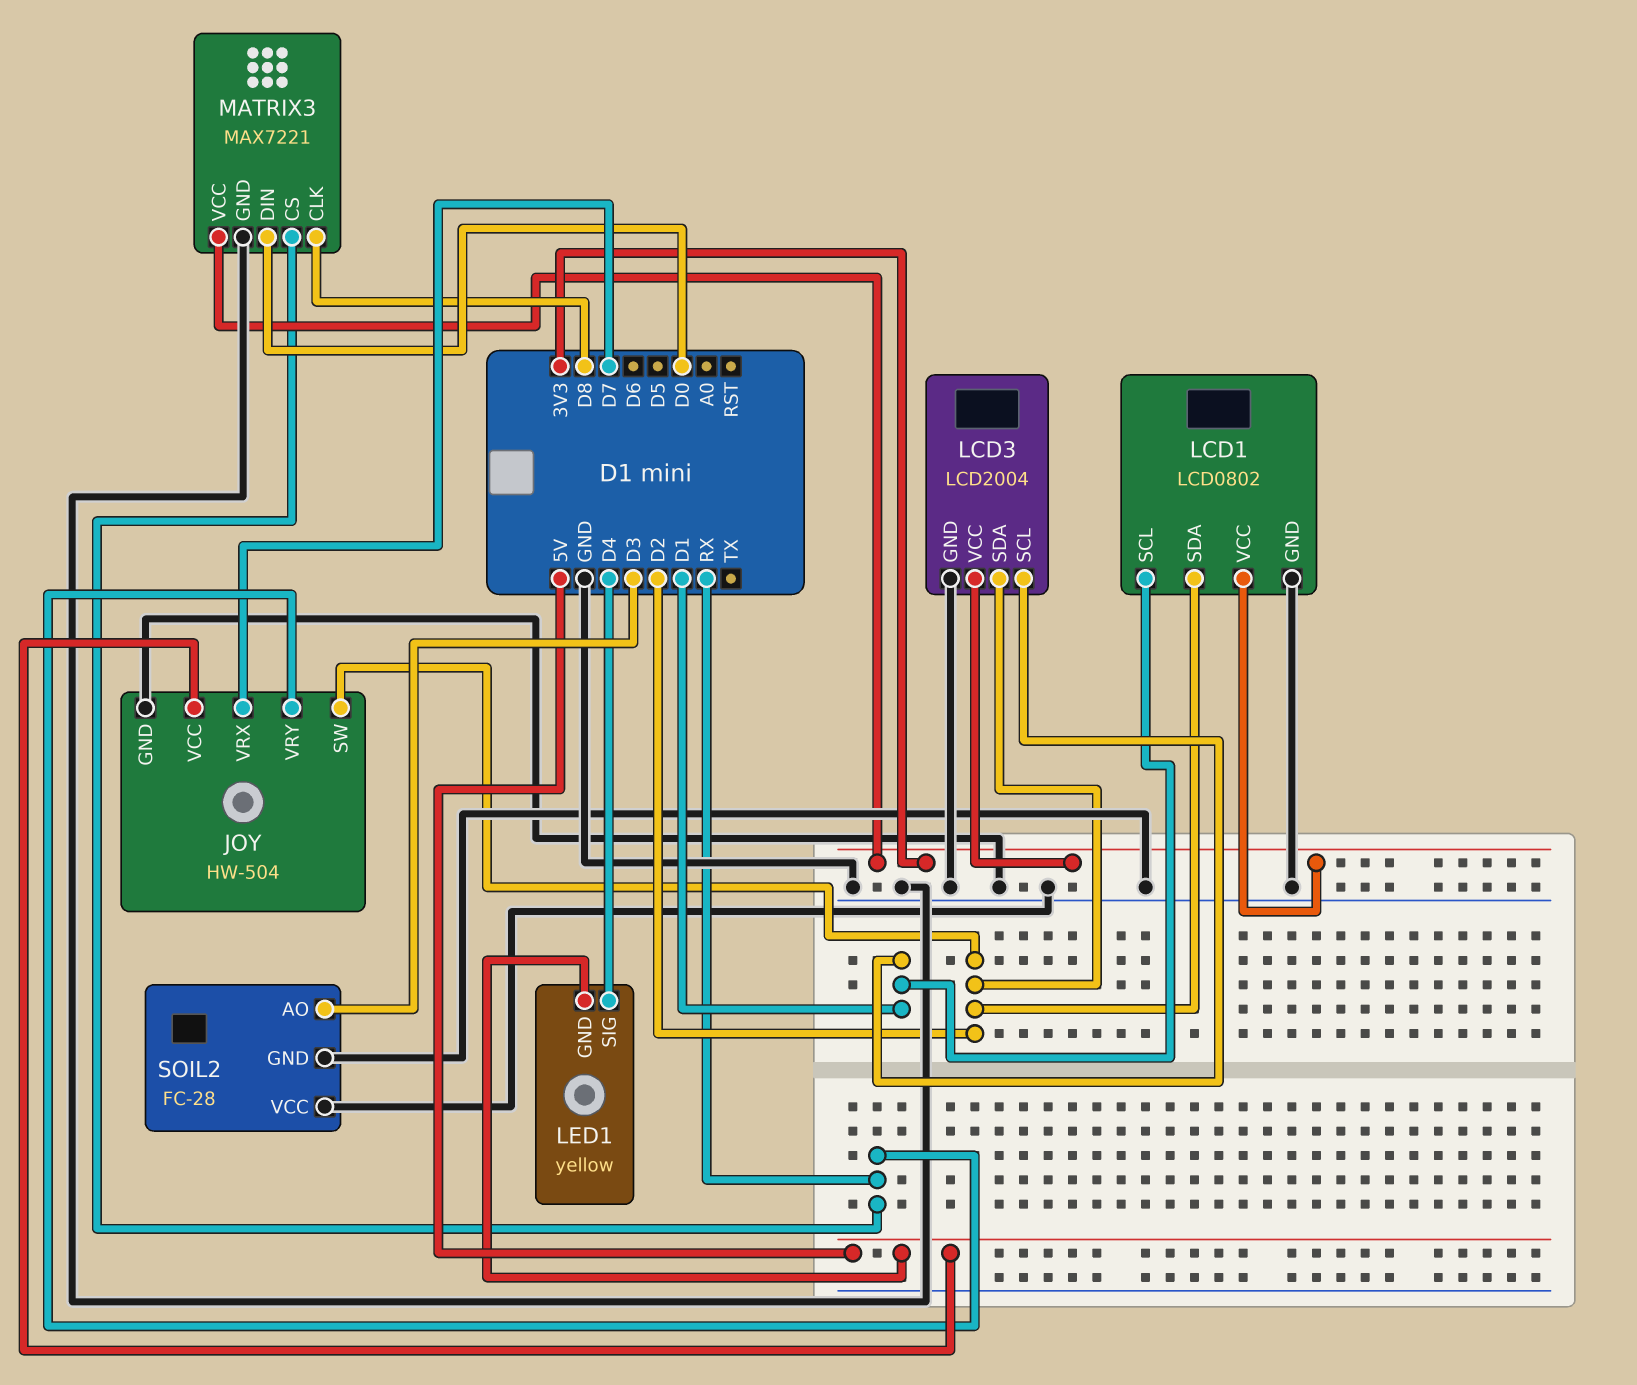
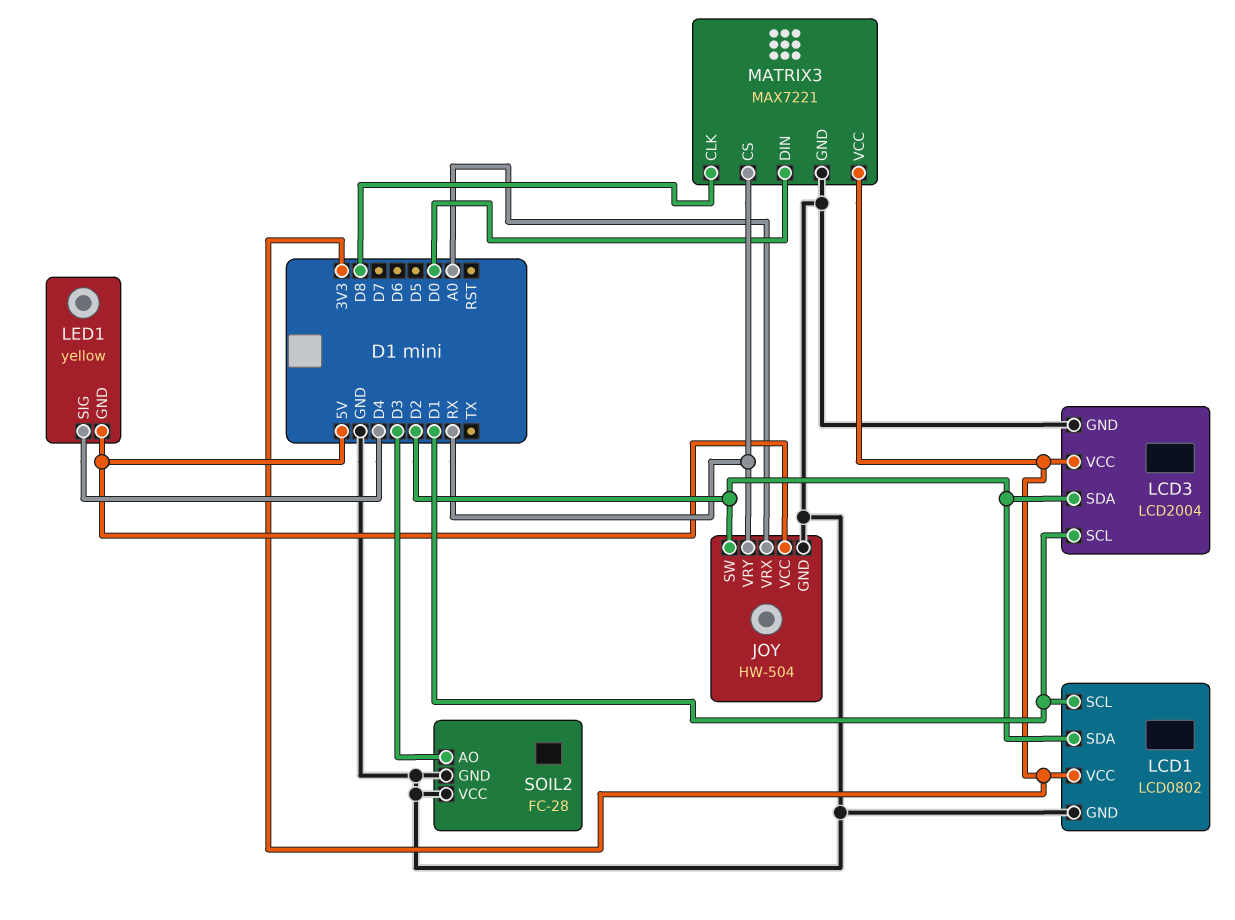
JOY pin VRX: D7 -> A0

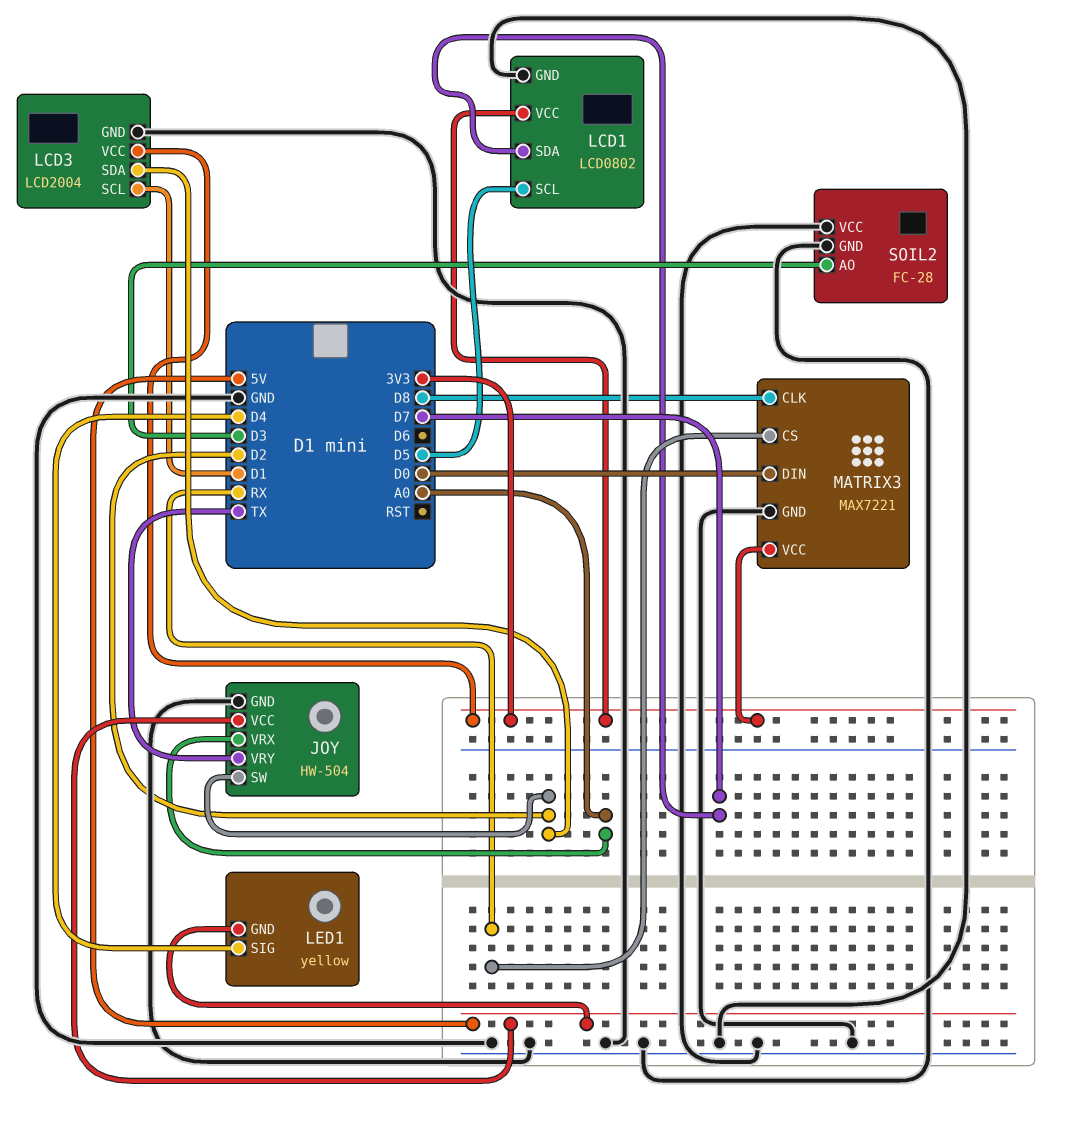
JOY pin VRY: RX -> TX
LCD1 pin SCL: D1 -> D5
LCD1 pin SDA: D2 -> D7

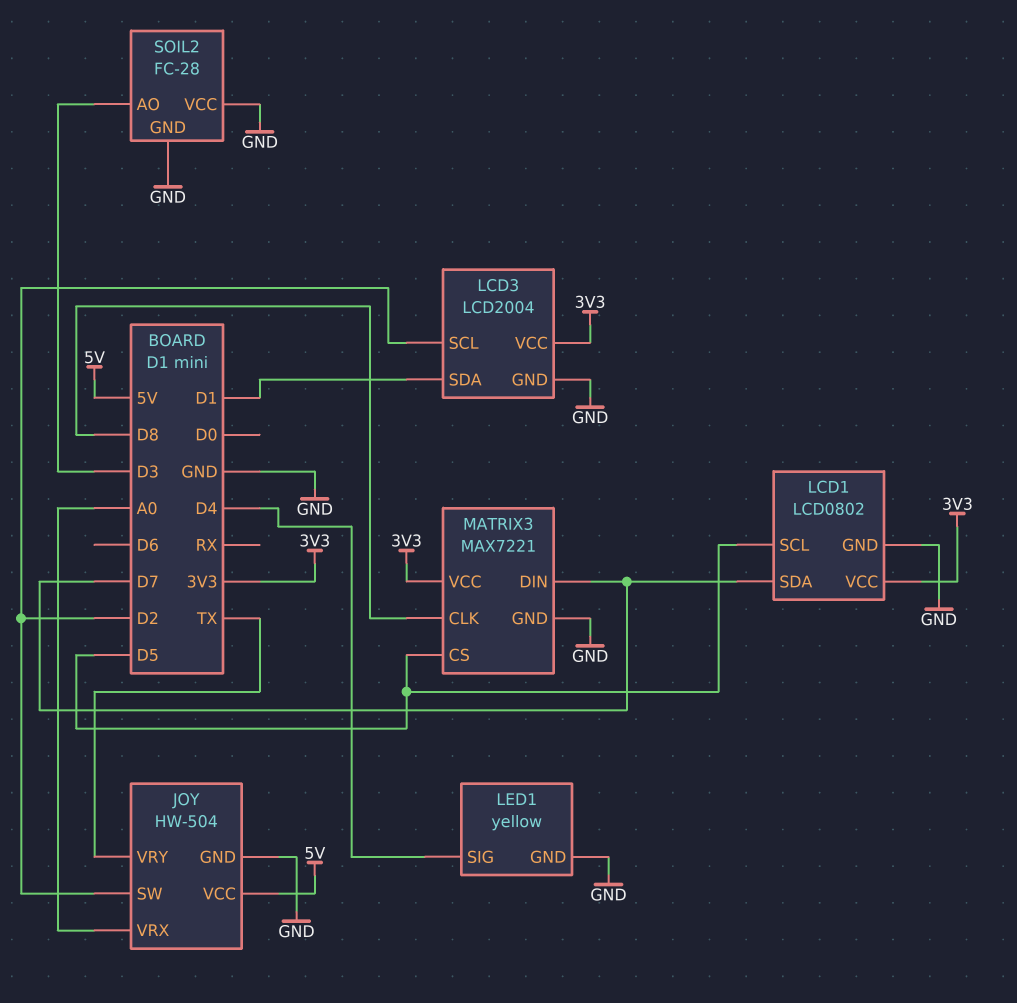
LCD3 pin SCL: D1 -> D2
LCD3 pin SDA: D2 -> D1
LED1 pin GND: 5V -> GND
MATRIX3 pin CS: RX -> D5
MATRIX3 pin DIN: D0 -> D7

